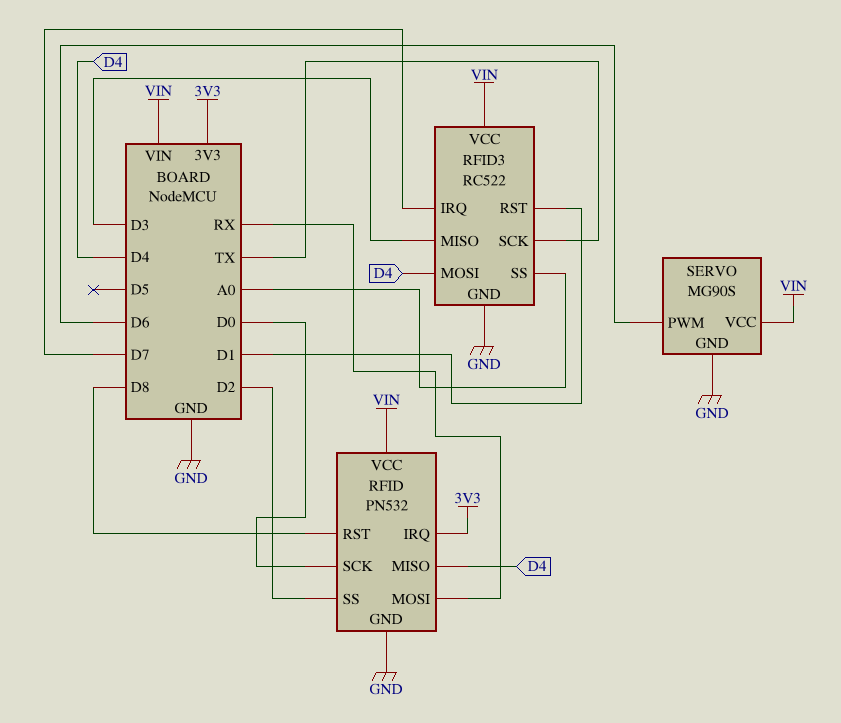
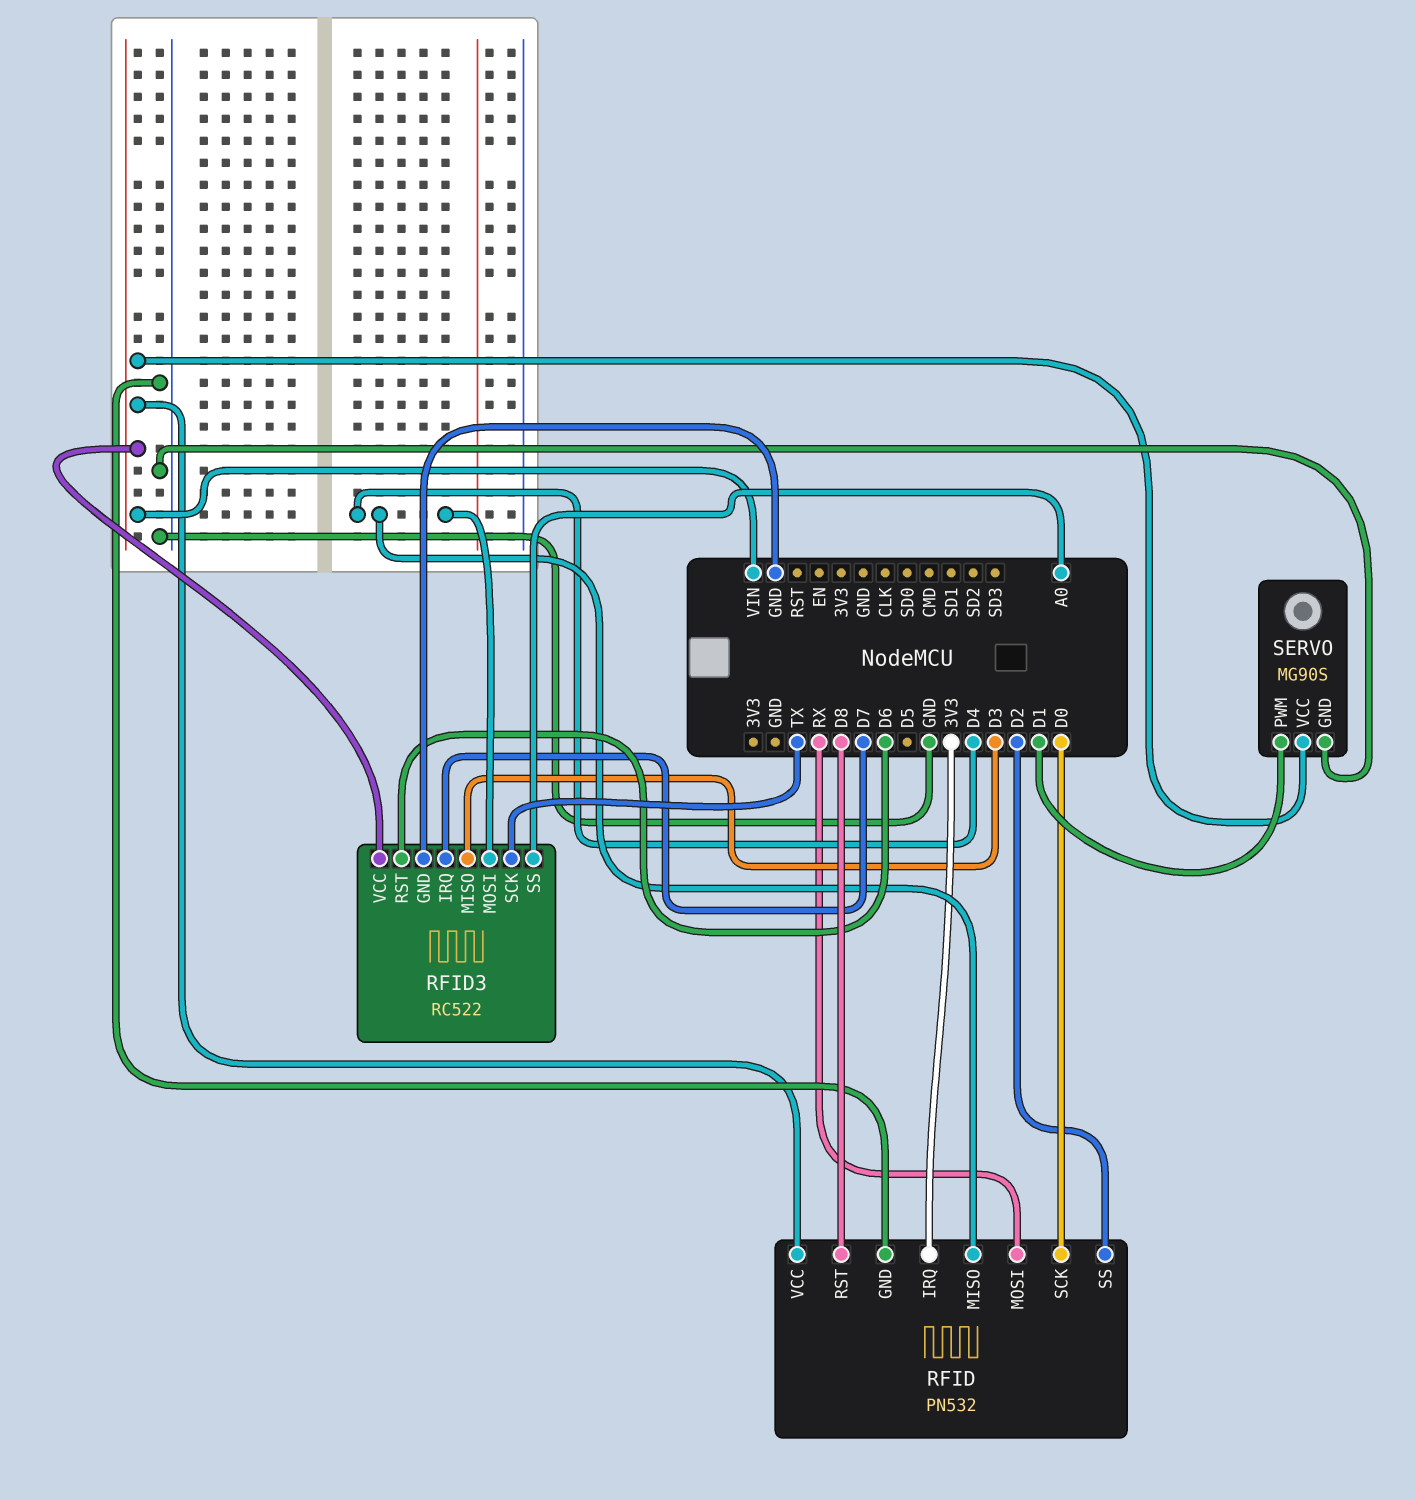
RFID3 pin RST: D1 -> D6
SERVO pin PWM: D6 -> D1

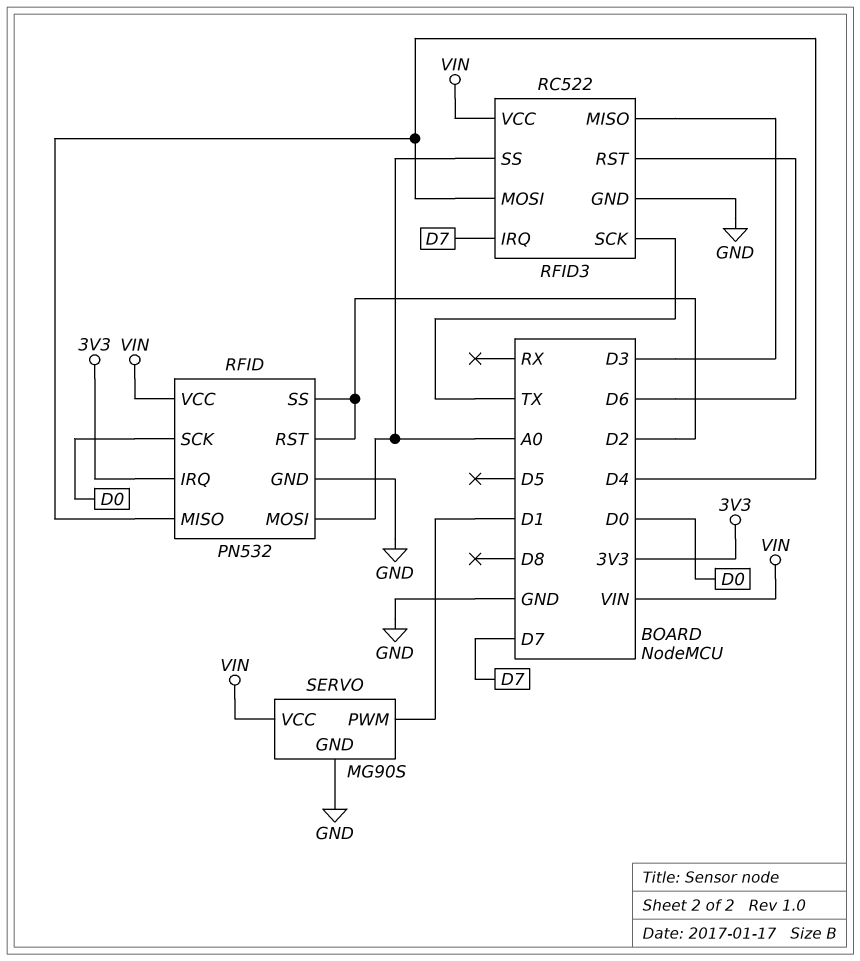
RFID pin MOSI: RX -> A0
RFID pin RST: D8 -> D2

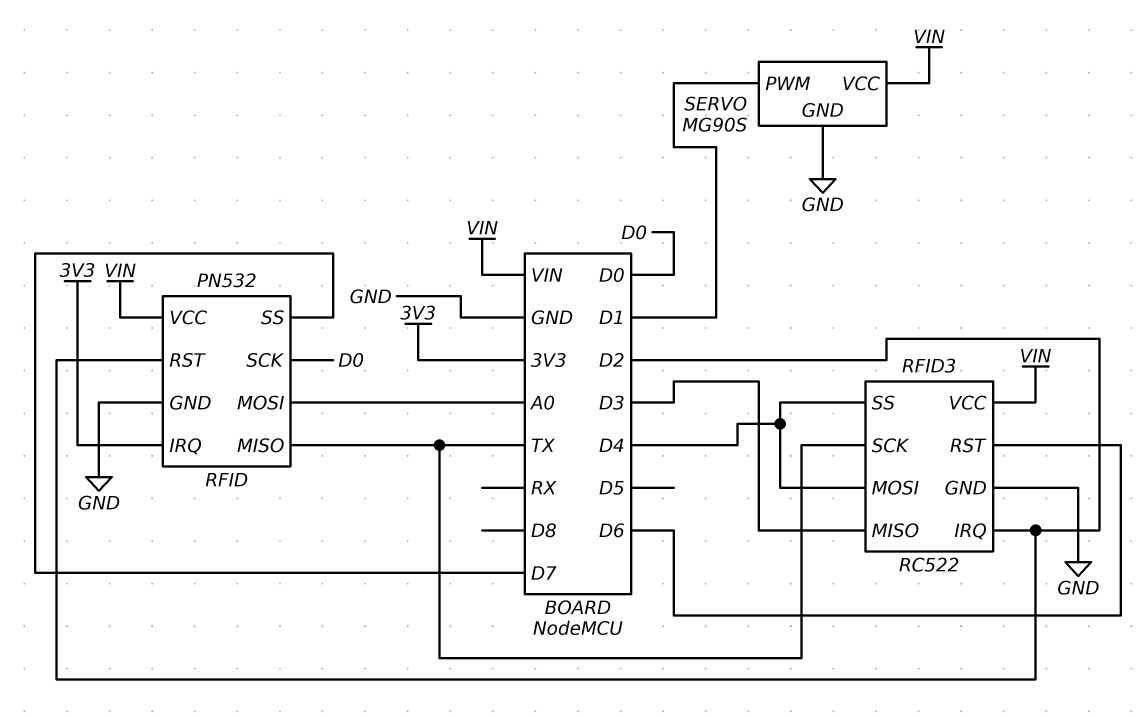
RFID pin MISO: D4 -> TX
RFID pin SS: D2 -> D7
RFID3 pin IRQ: D7 -> D2
RFID3 pin SS: A0 -> D4

